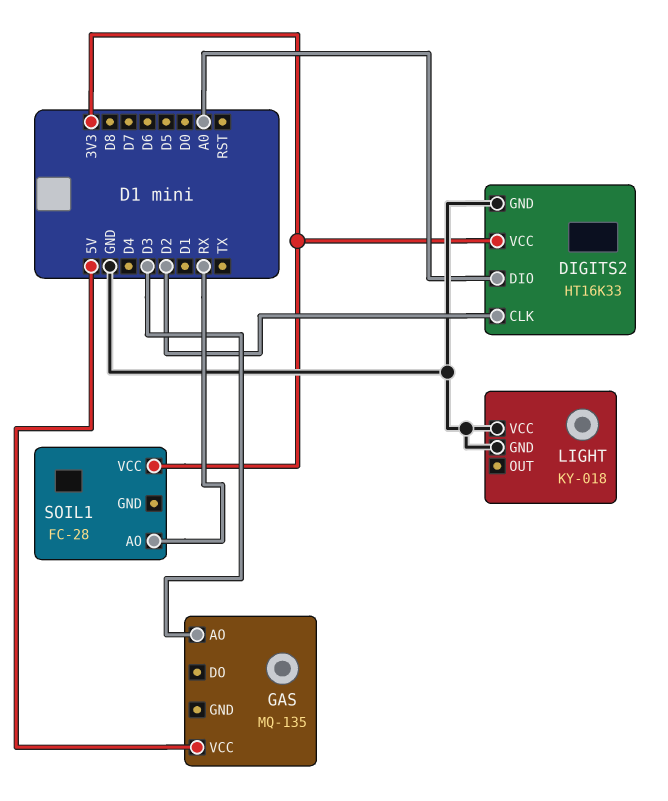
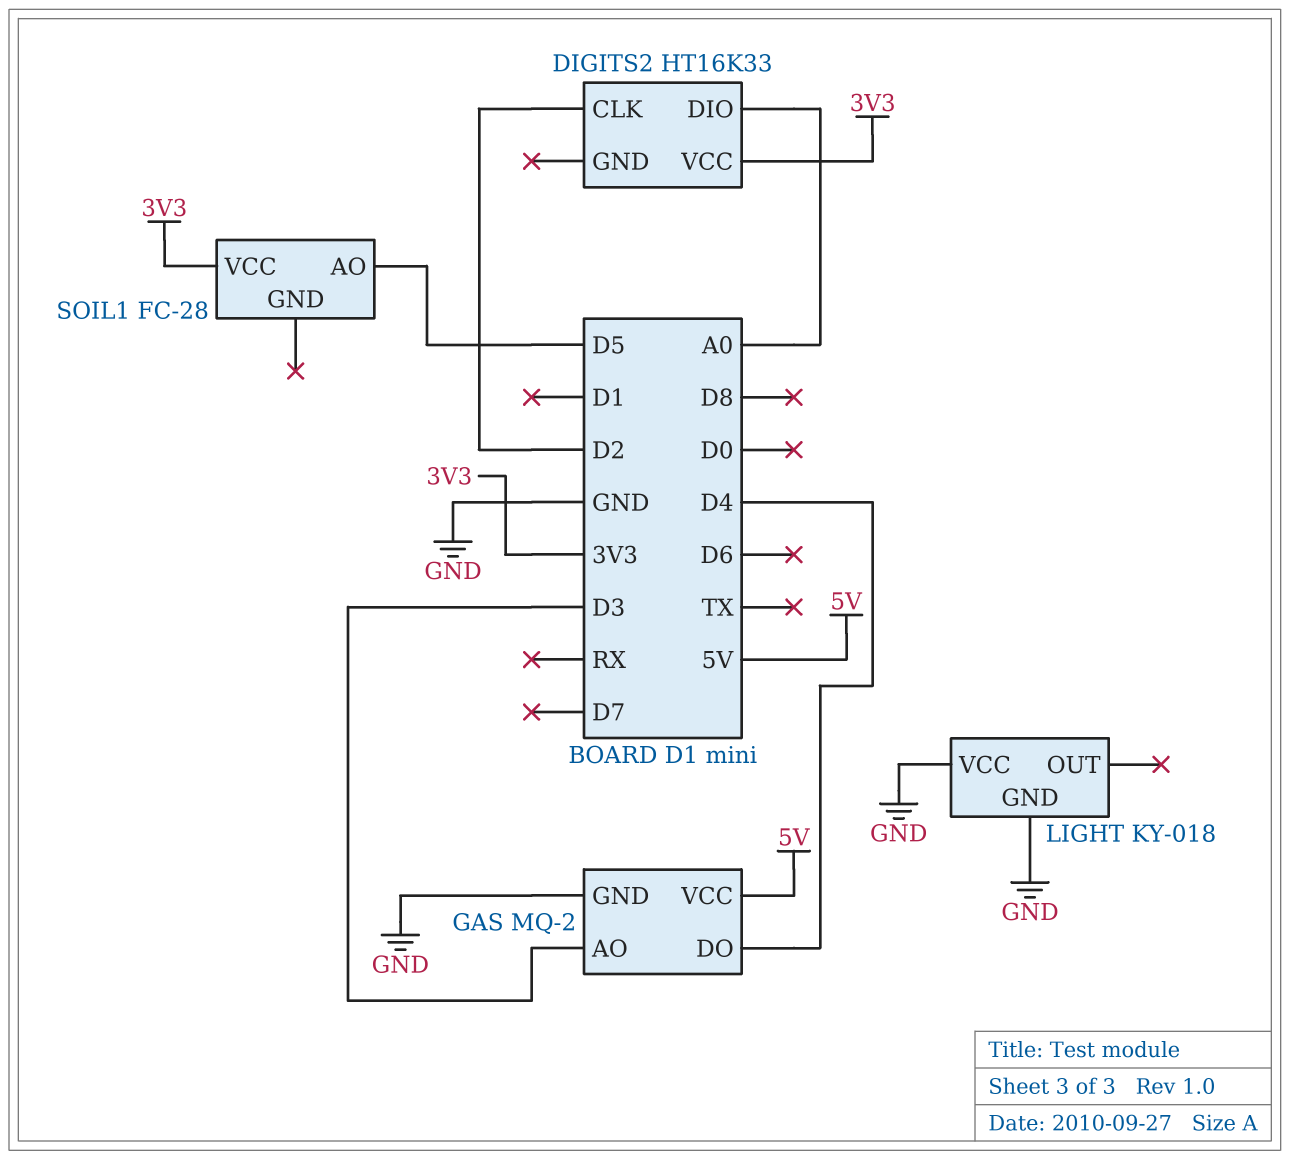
DIGITS2 pin GND: GND -> none
GAS: MQ-135 -> MQ-2
GAS pin DO: none -> D4
GAS pin GND: none -> GND
SOIL1 pin AO: RX -> D5

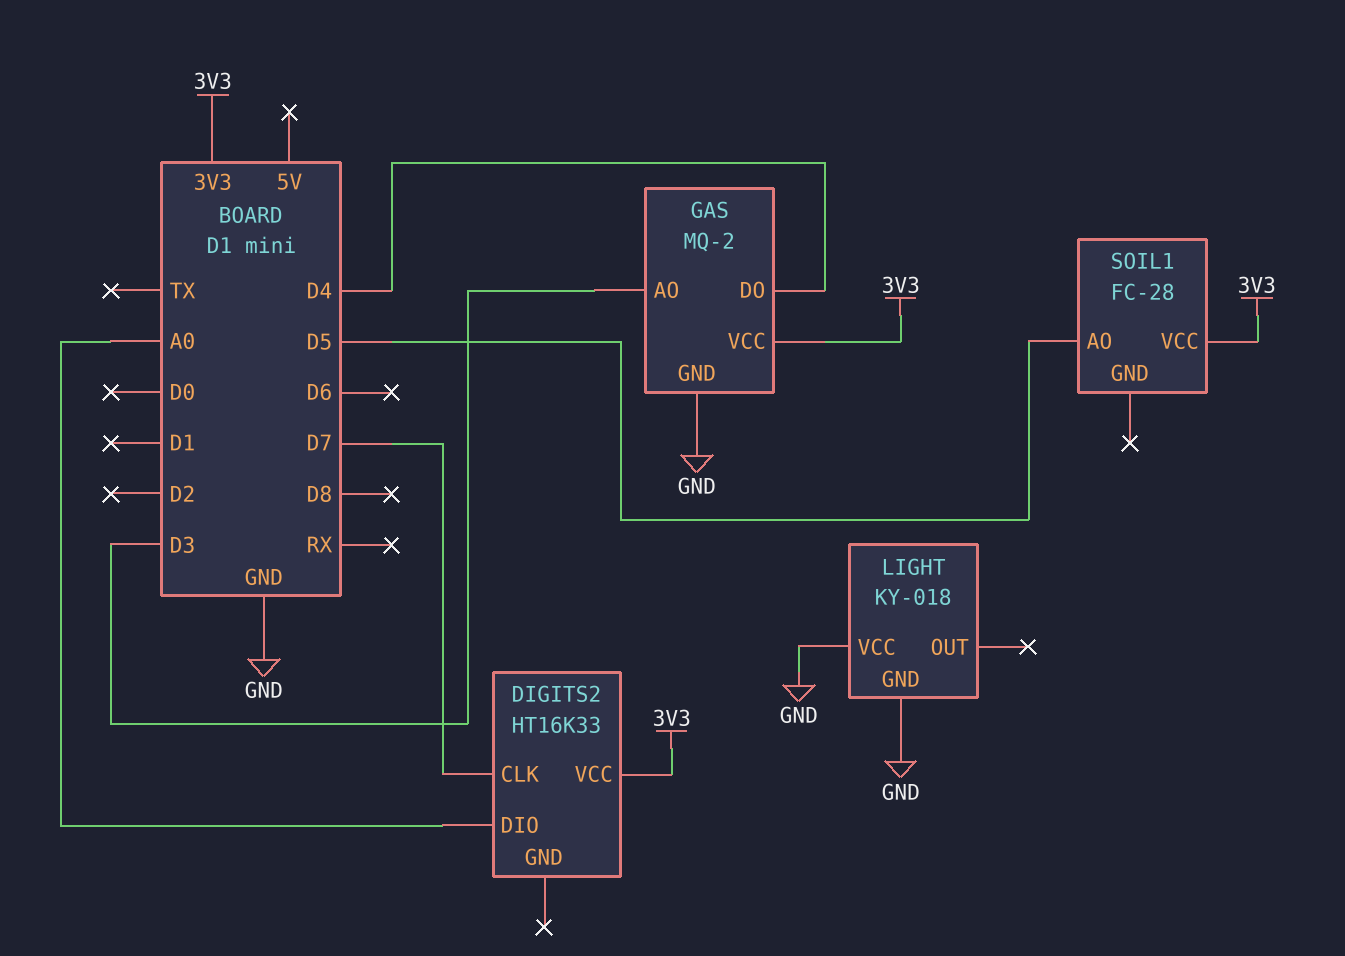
DIGITS2 pin CLK: D2 -> D7
GAS pin VCC: 5V -> 3V3

